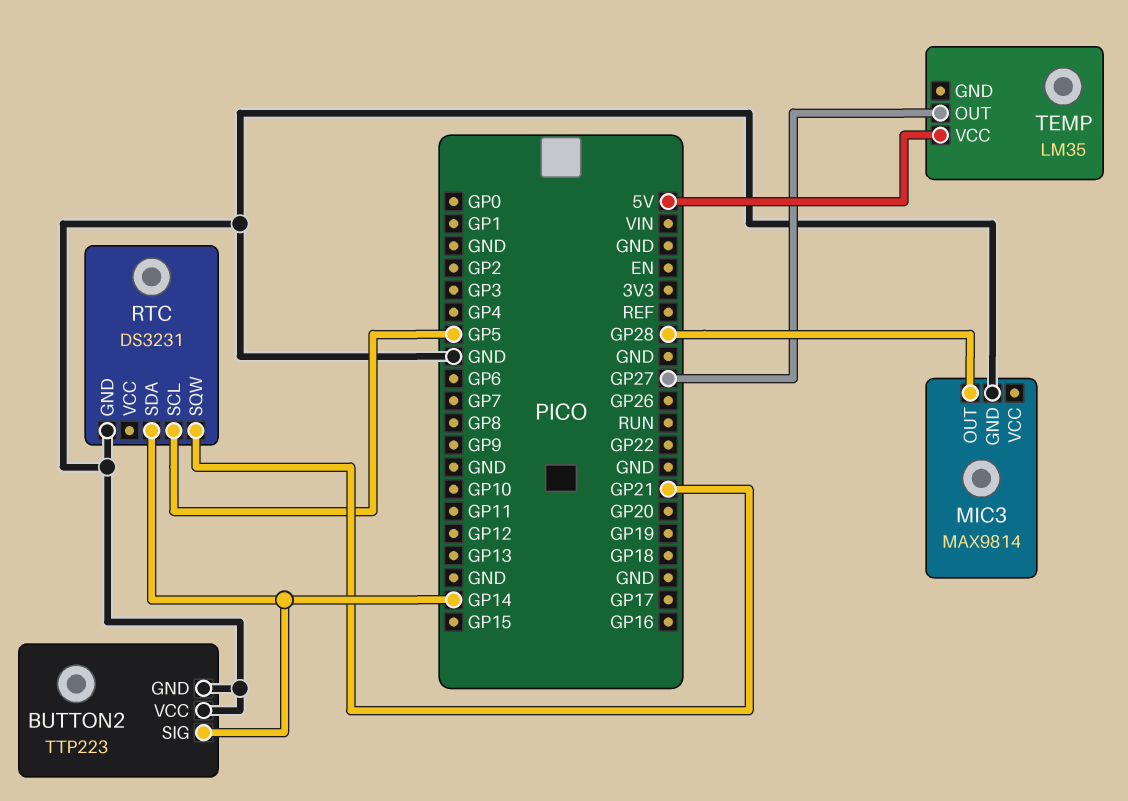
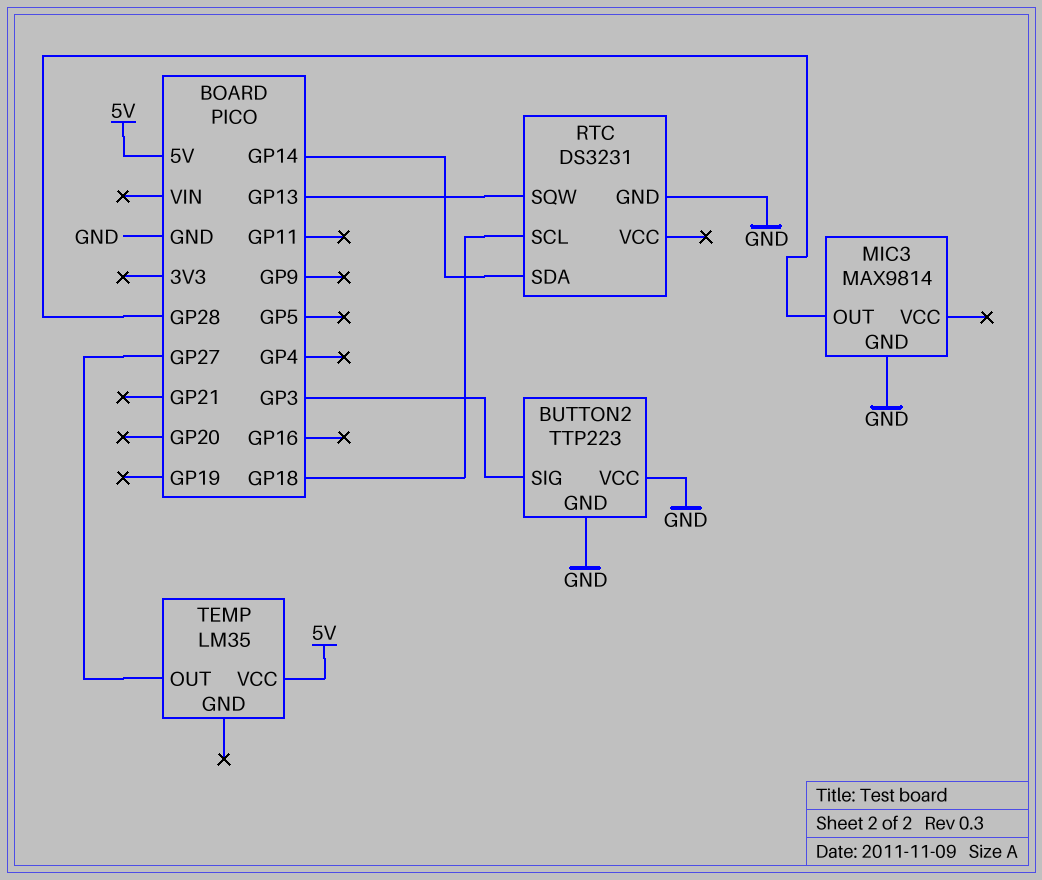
BUTTON2 pin SIG: GP14 -> GP3
RTC pin SCL: GP5 -> GP18
RTC pin SQW: GP21 -> GP13

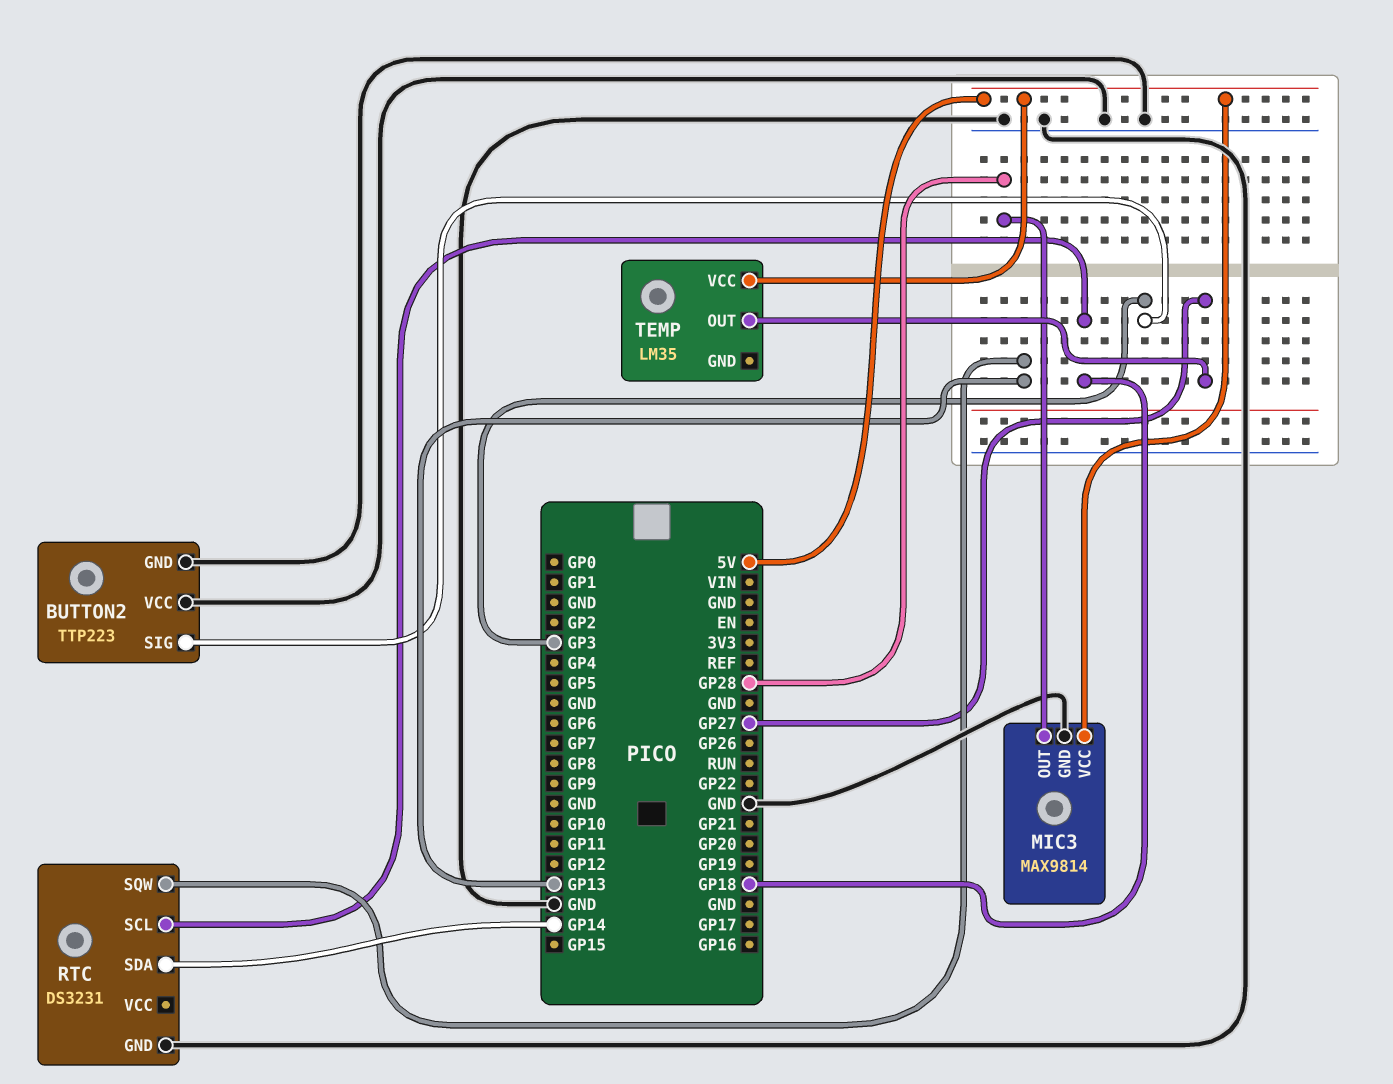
MIC3 pin VCC: none -> 5V

